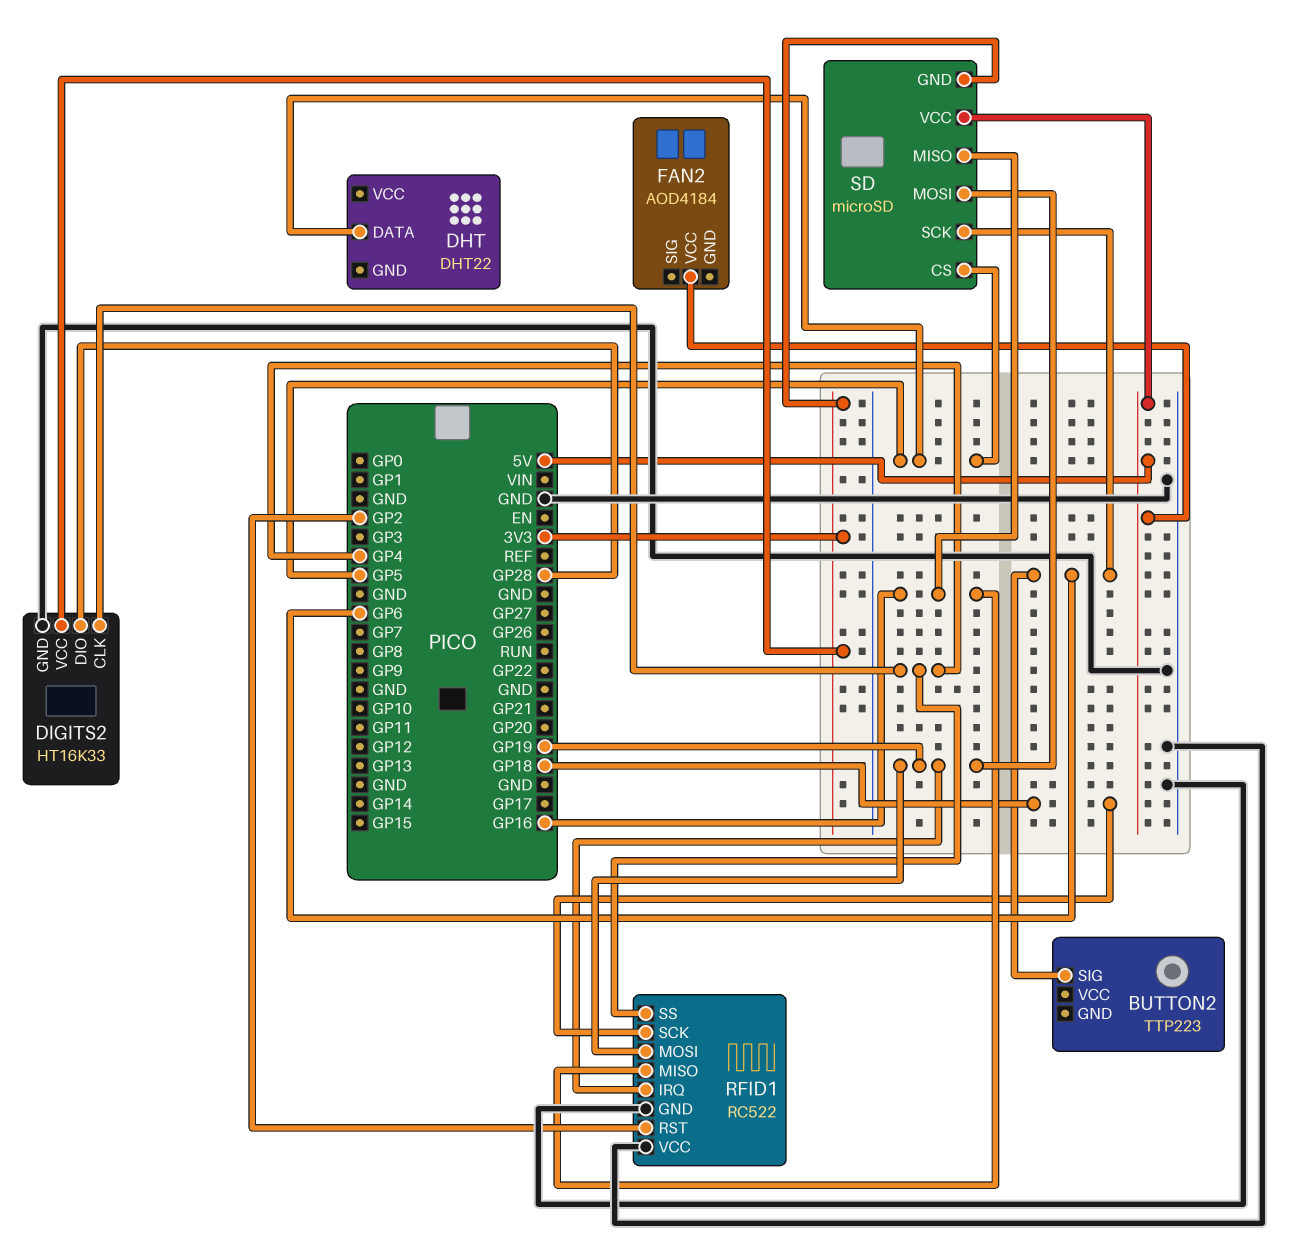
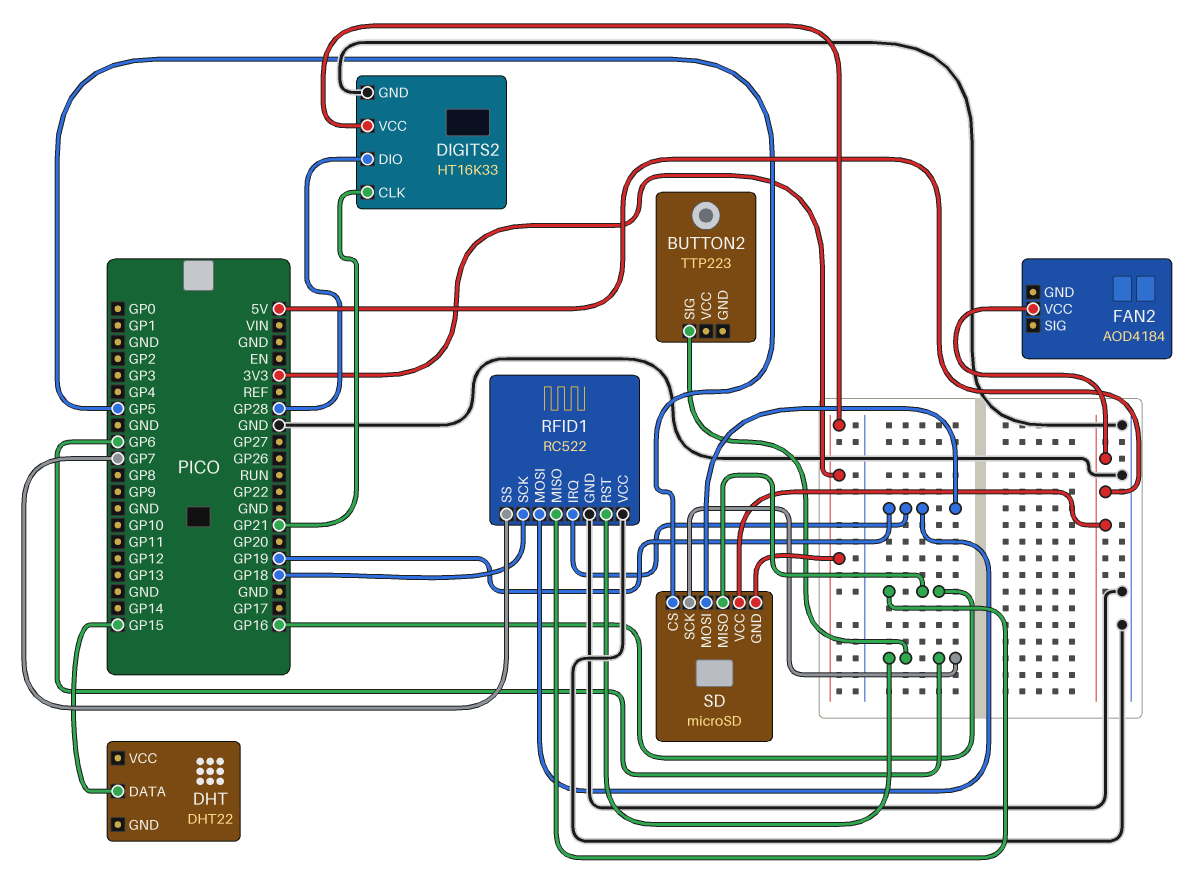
DHT pin DATA: GP5 -> GP15
DIGITS2 pin CLK: GP4 -> GP21
RFID1 pin RST: GP2 -> GP6
RFID1 pin SS: GP4 -> GP7

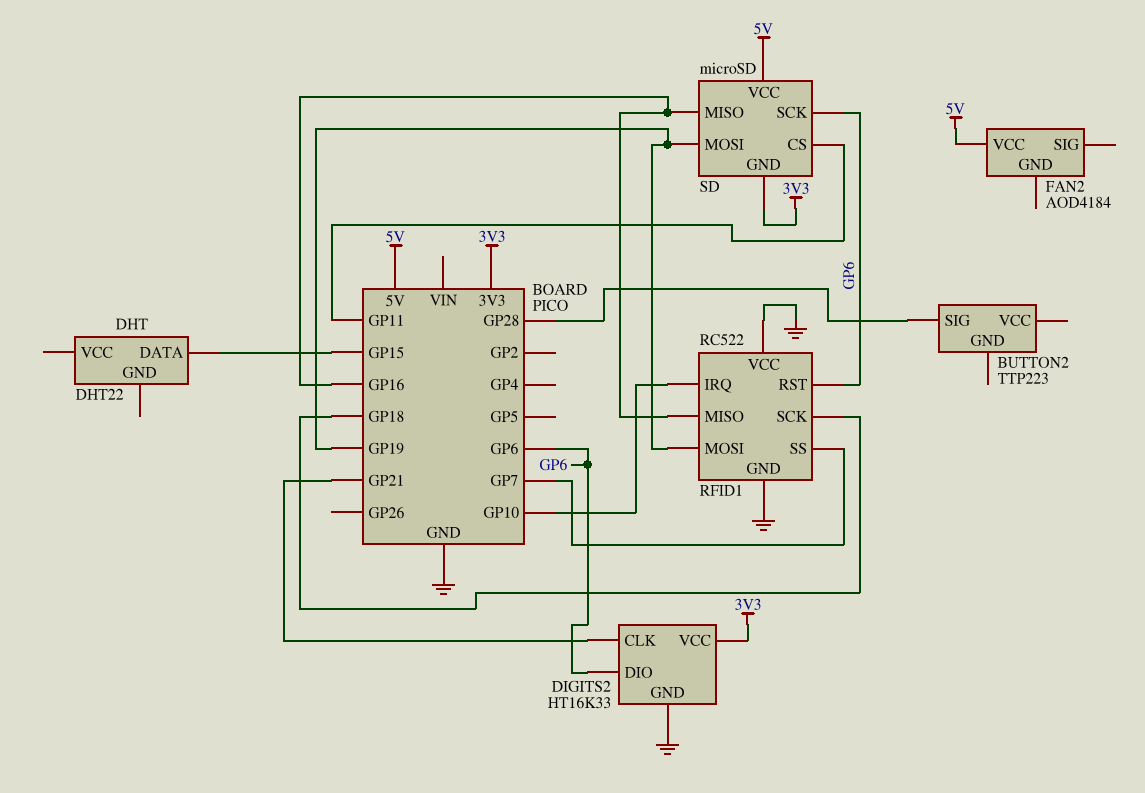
BUTTON2 pin SIG: GP6 -> GP28
DIGITS2 pin DIO: GP28 -> GP6
RFID1 pin IRQ: GP19 -> GP10
SD pin CS: GP5 -> GP11

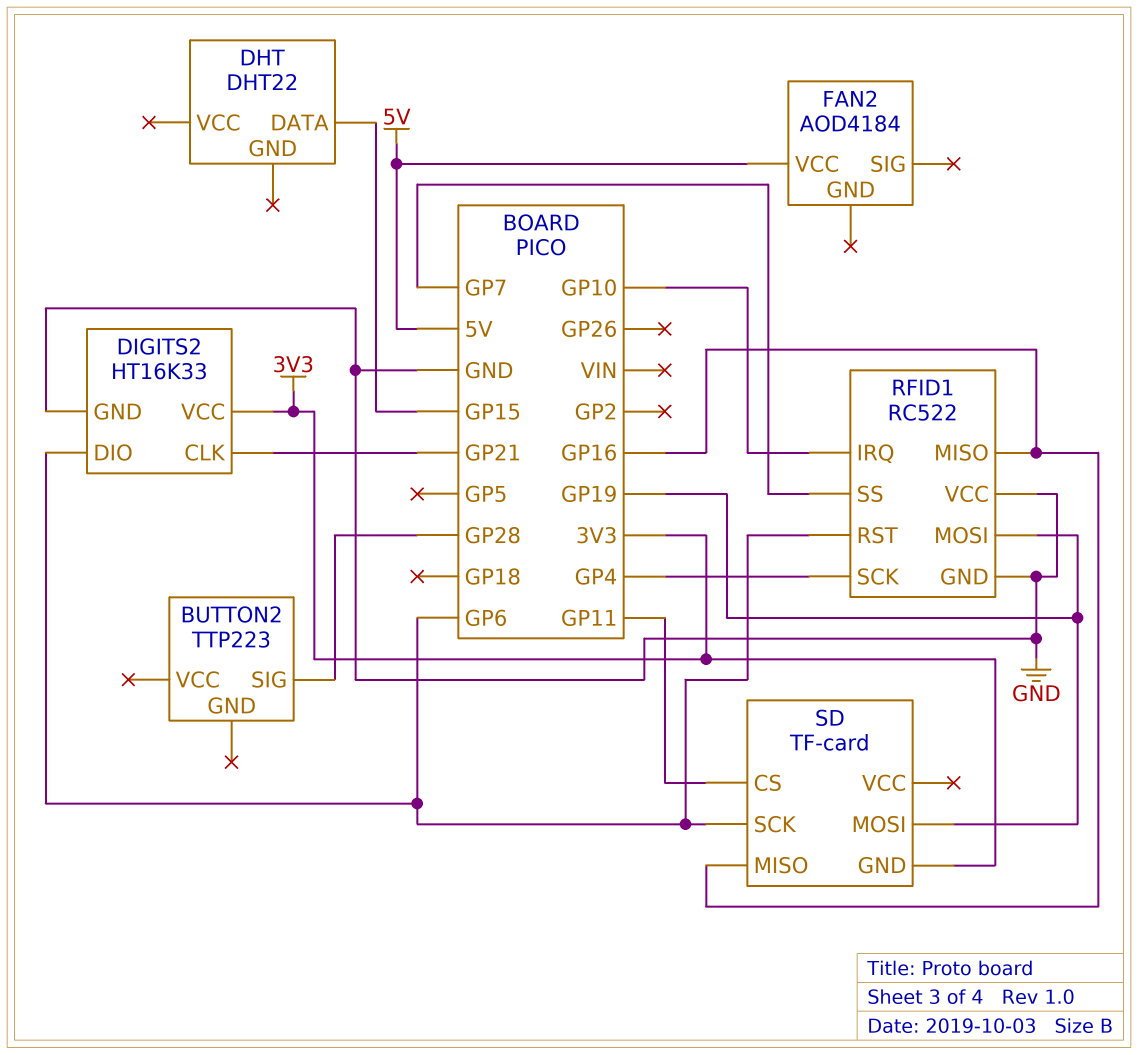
RFID1 pin SCK: GP18 -> GP4
SD: microSD -> TF-card
SD pin VCC: 5V -> none

